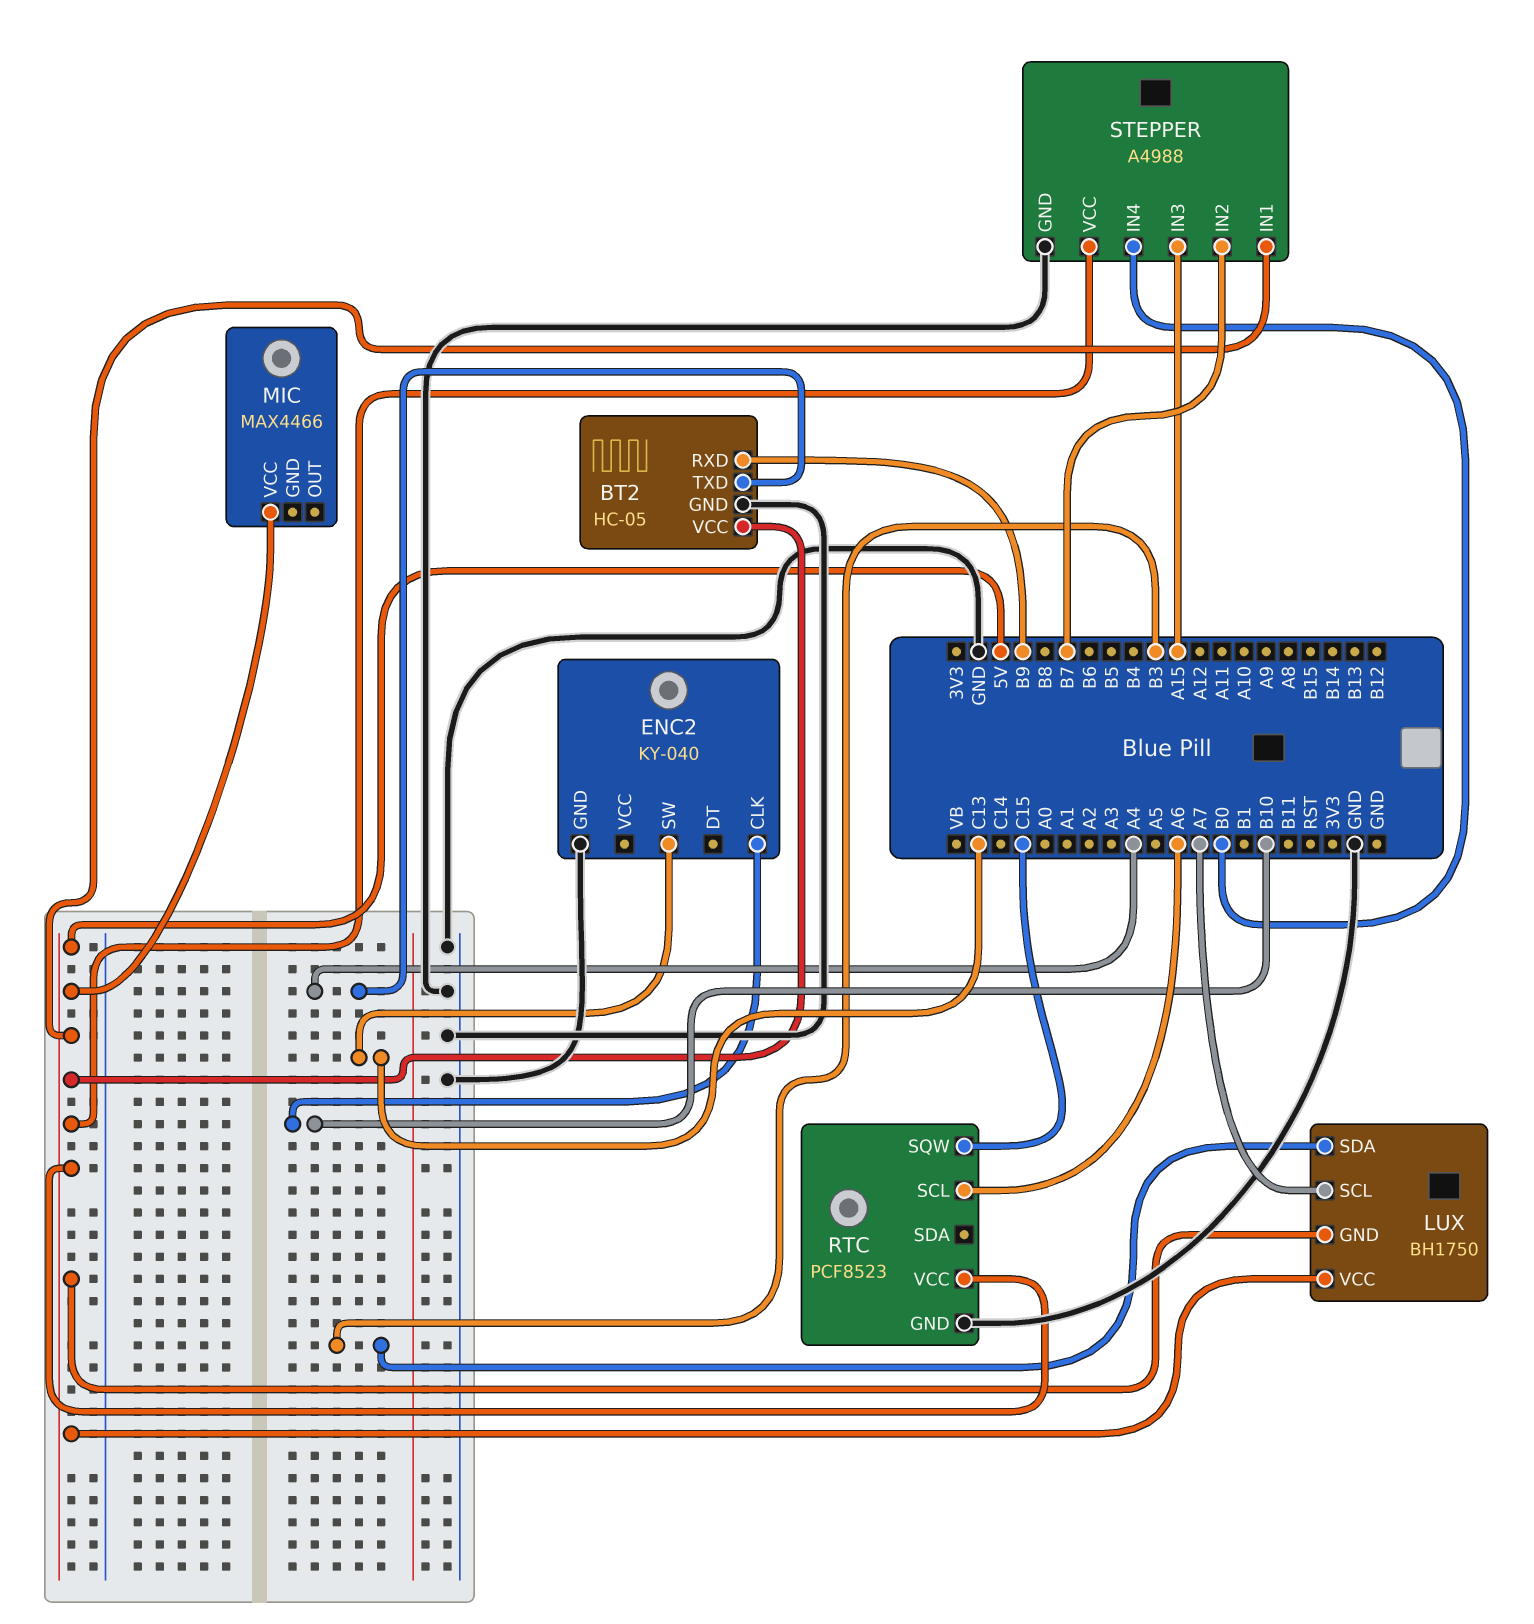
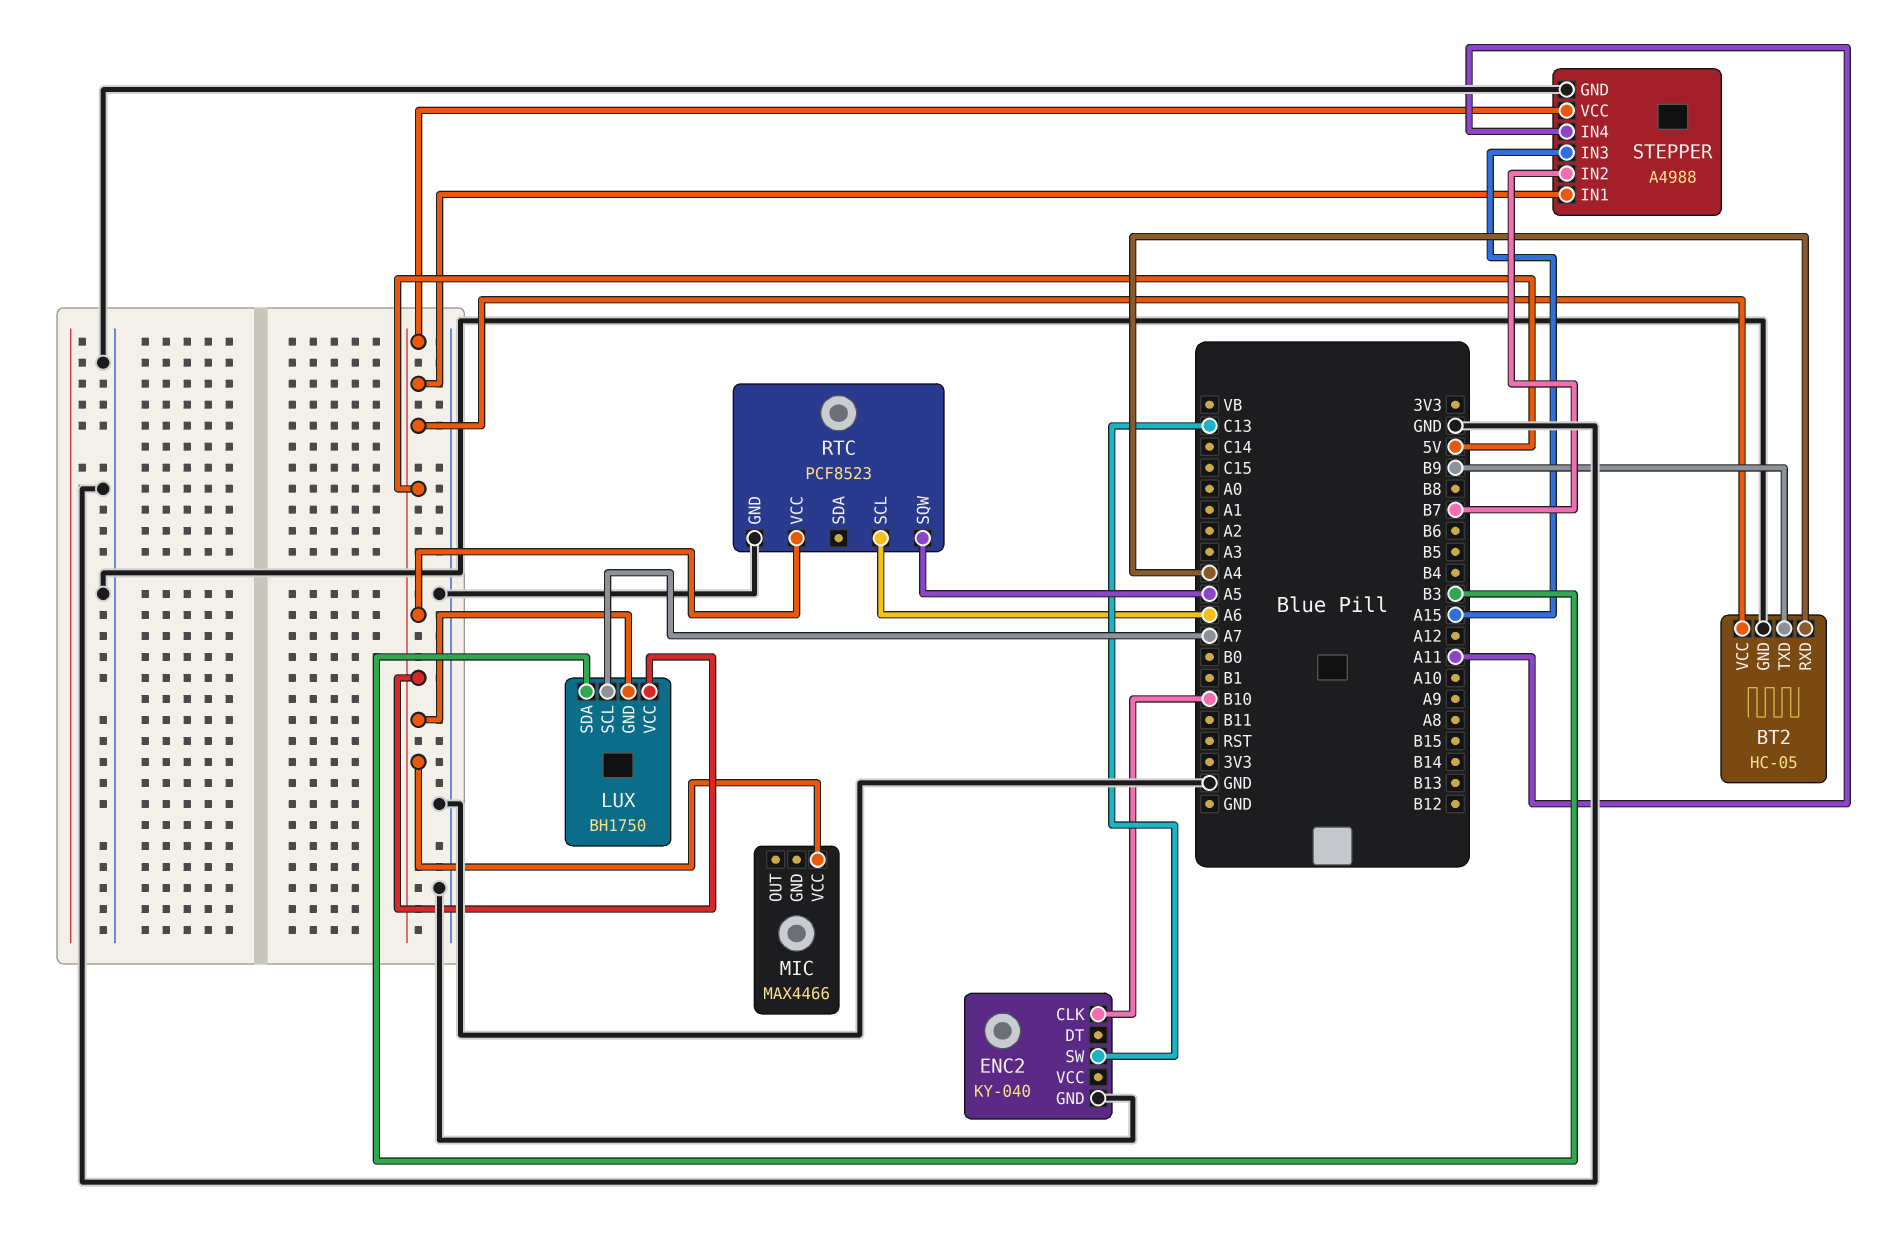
BT2 pin RXD: B9 -> A4
BT2 pin TXD: A4 -> B9
RTC pin SQW: C15 -> A5
STEPPER pin IN4: B0 -> A11

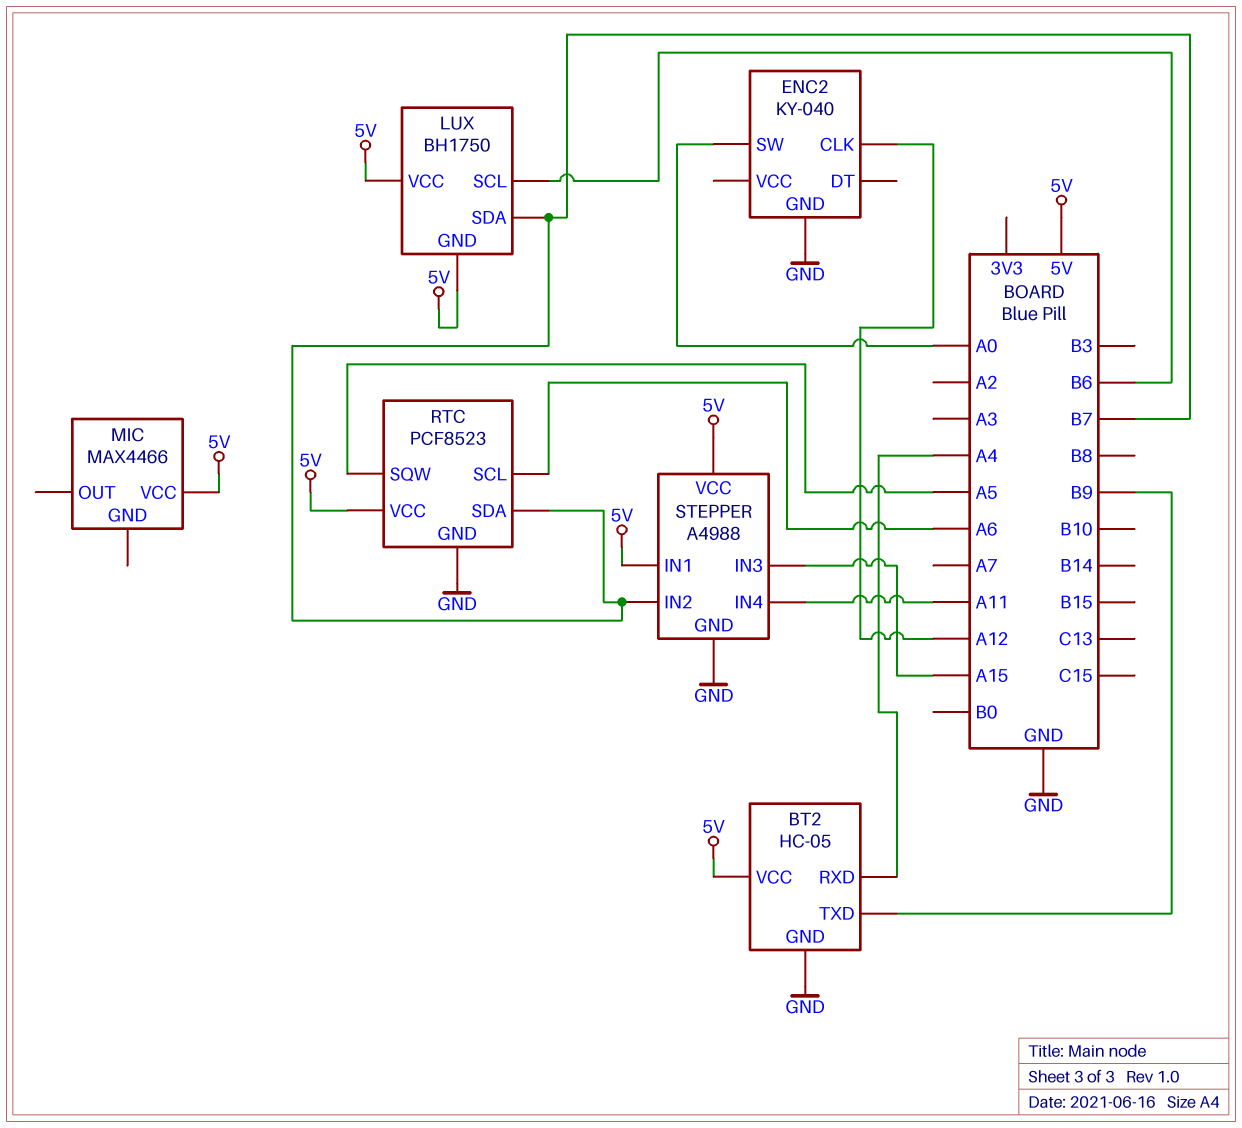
ENC2 pin CLK: B10 -> A12
ENC2 pin SW: C13 -> A0
LUX pin SCL: A7 -> B6
LUX pin SDA: B3 -> B7
RTC pin SDA: none -> B7

